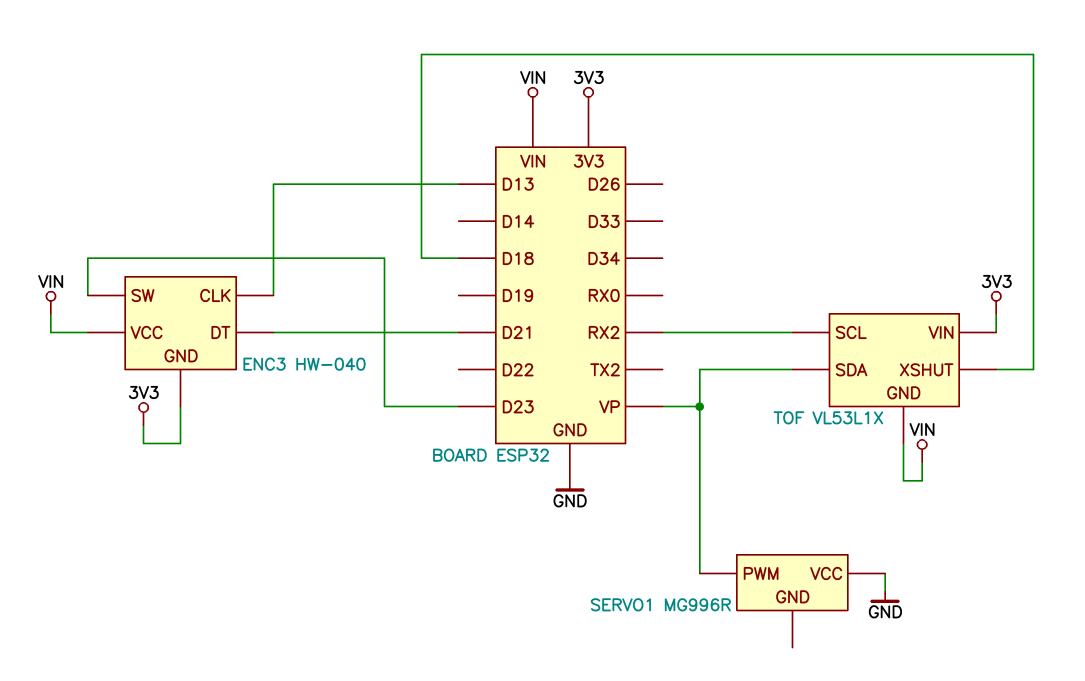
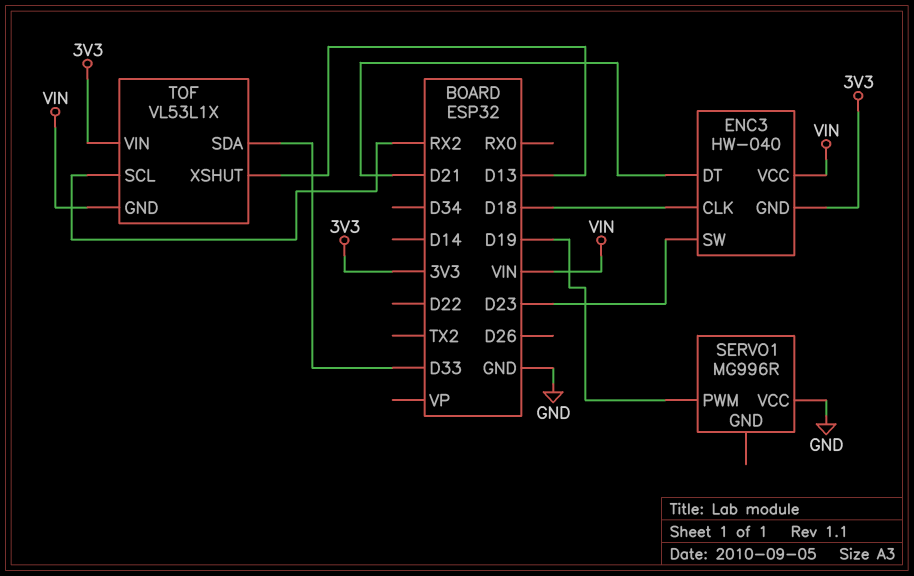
ENC3 pin CLK: D13 -> D18
SERVO1 pin PWM: VP -> D19
TOF pin SDA: VP -> D33
TOF pin XSHUT: D18 -> D13

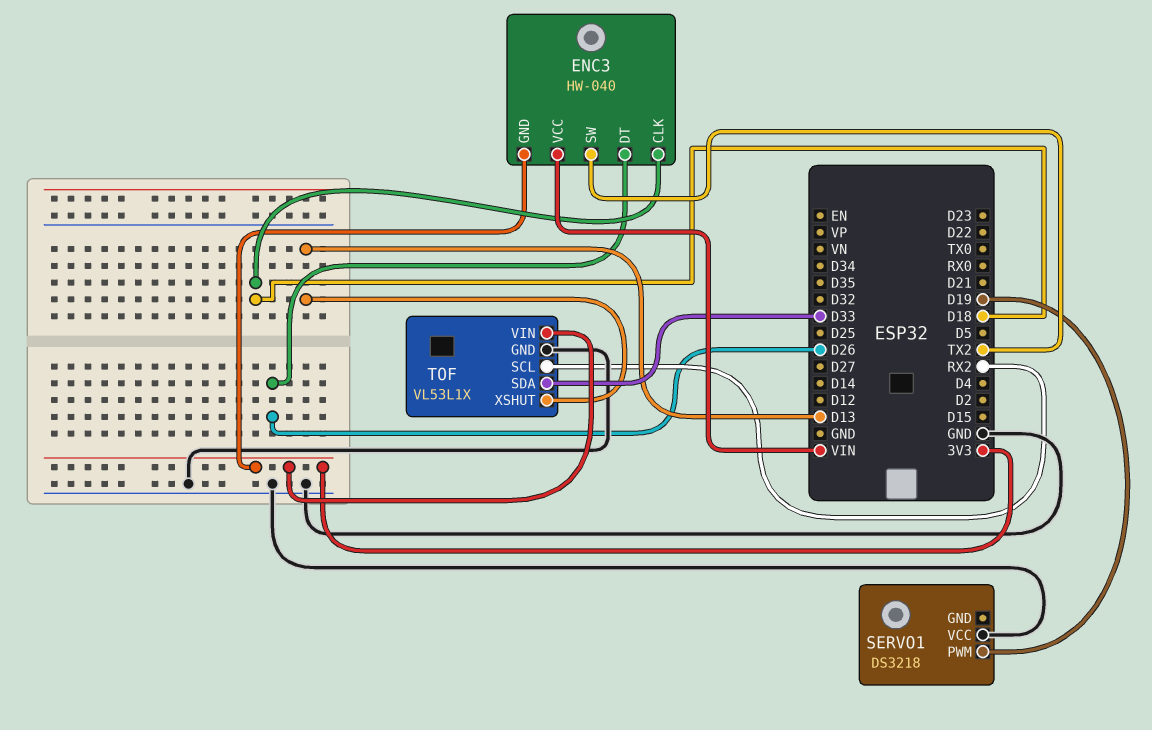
ENC3 pin DT: D21 -> D26
ENC3 pin SW: D23 -> TX2
SERVO1: MG996R -> DS3218
TOF pin GND: VIN -> GND

